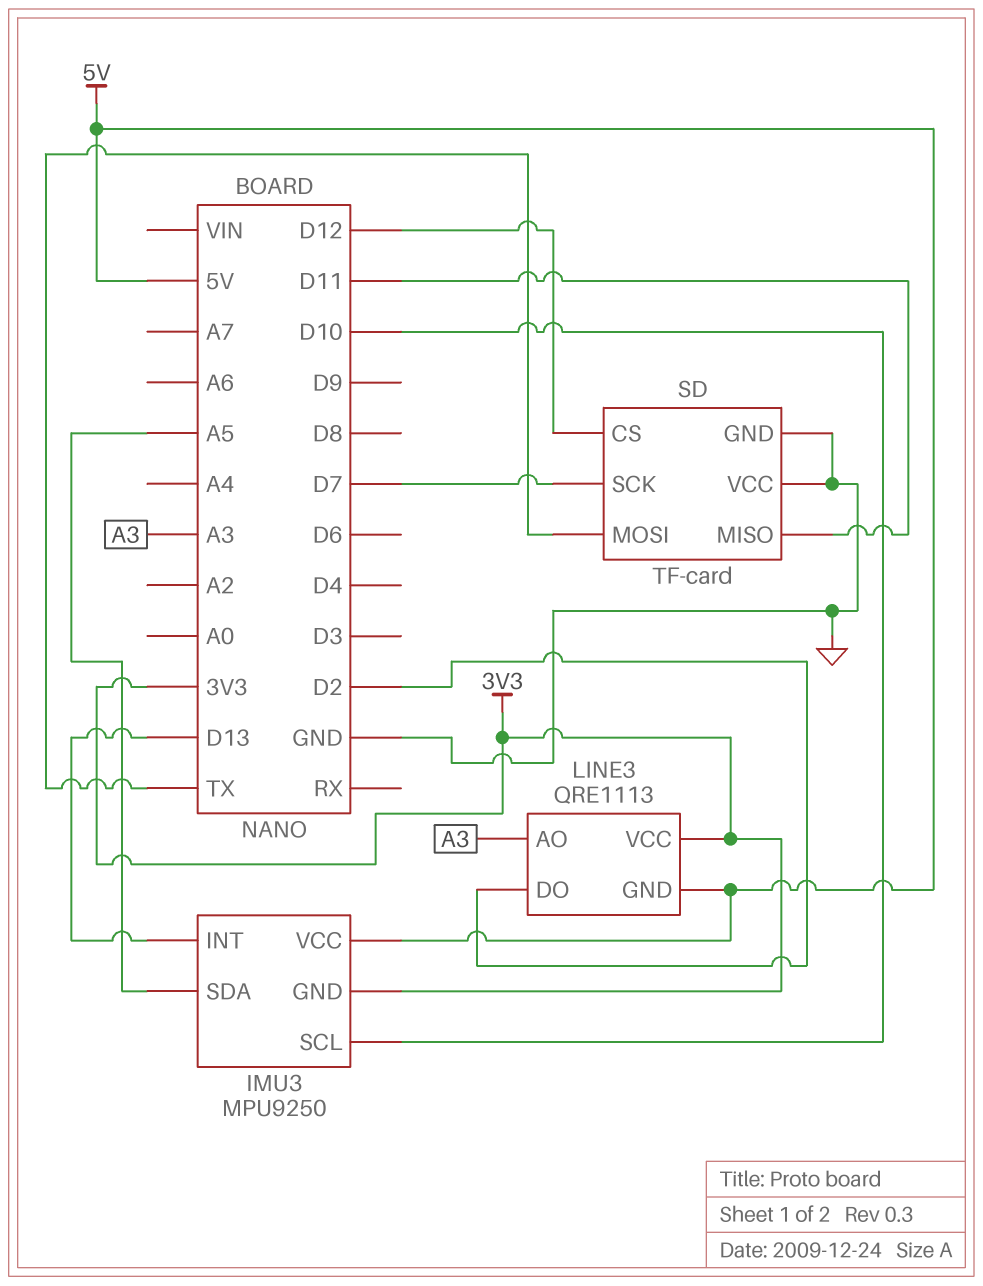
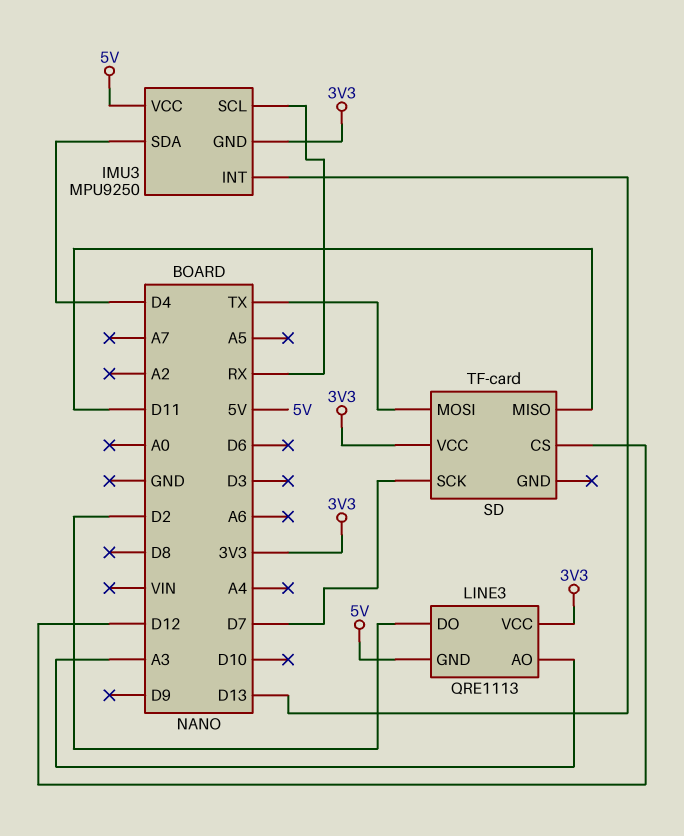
IMU3 pin SCL: D10 -> RX
IMU3 pin SDA: A5 -> D4
SD pin GND: GND -> none
SD pin VCC: GND -> 3V3

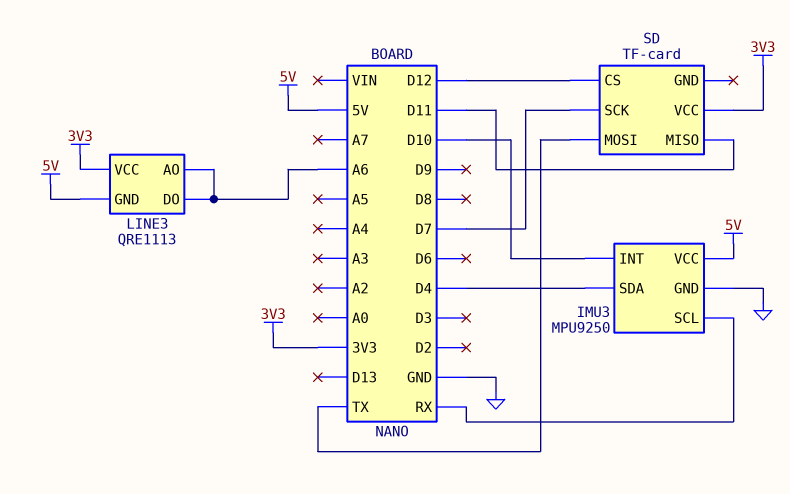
IMU3 pin GND: 3V3 -> GND
IMU3 pin INT: D13 -> D10
LINE3 pin AO: A3 -> A6
LINE3 pin DO: D2 -> A6

